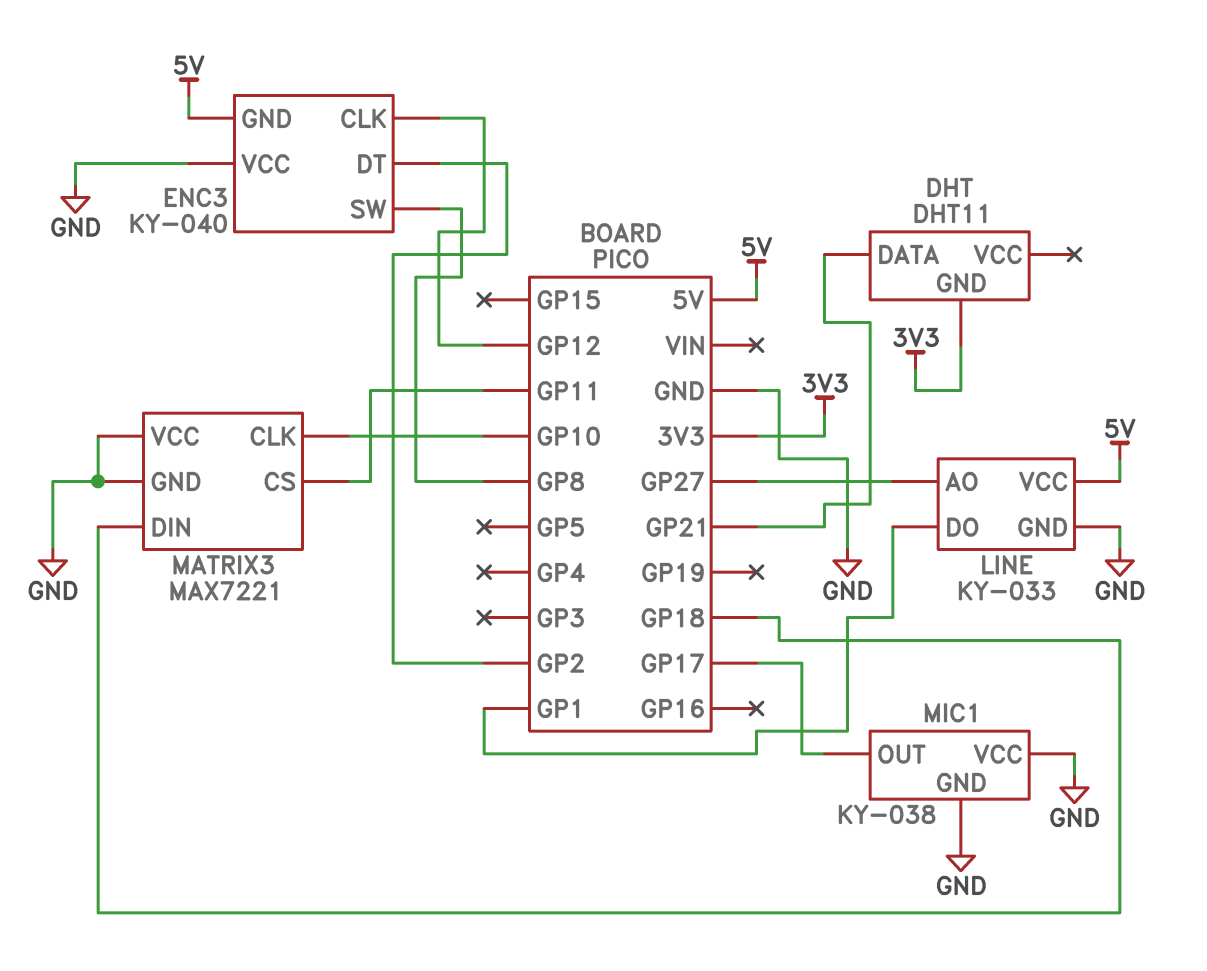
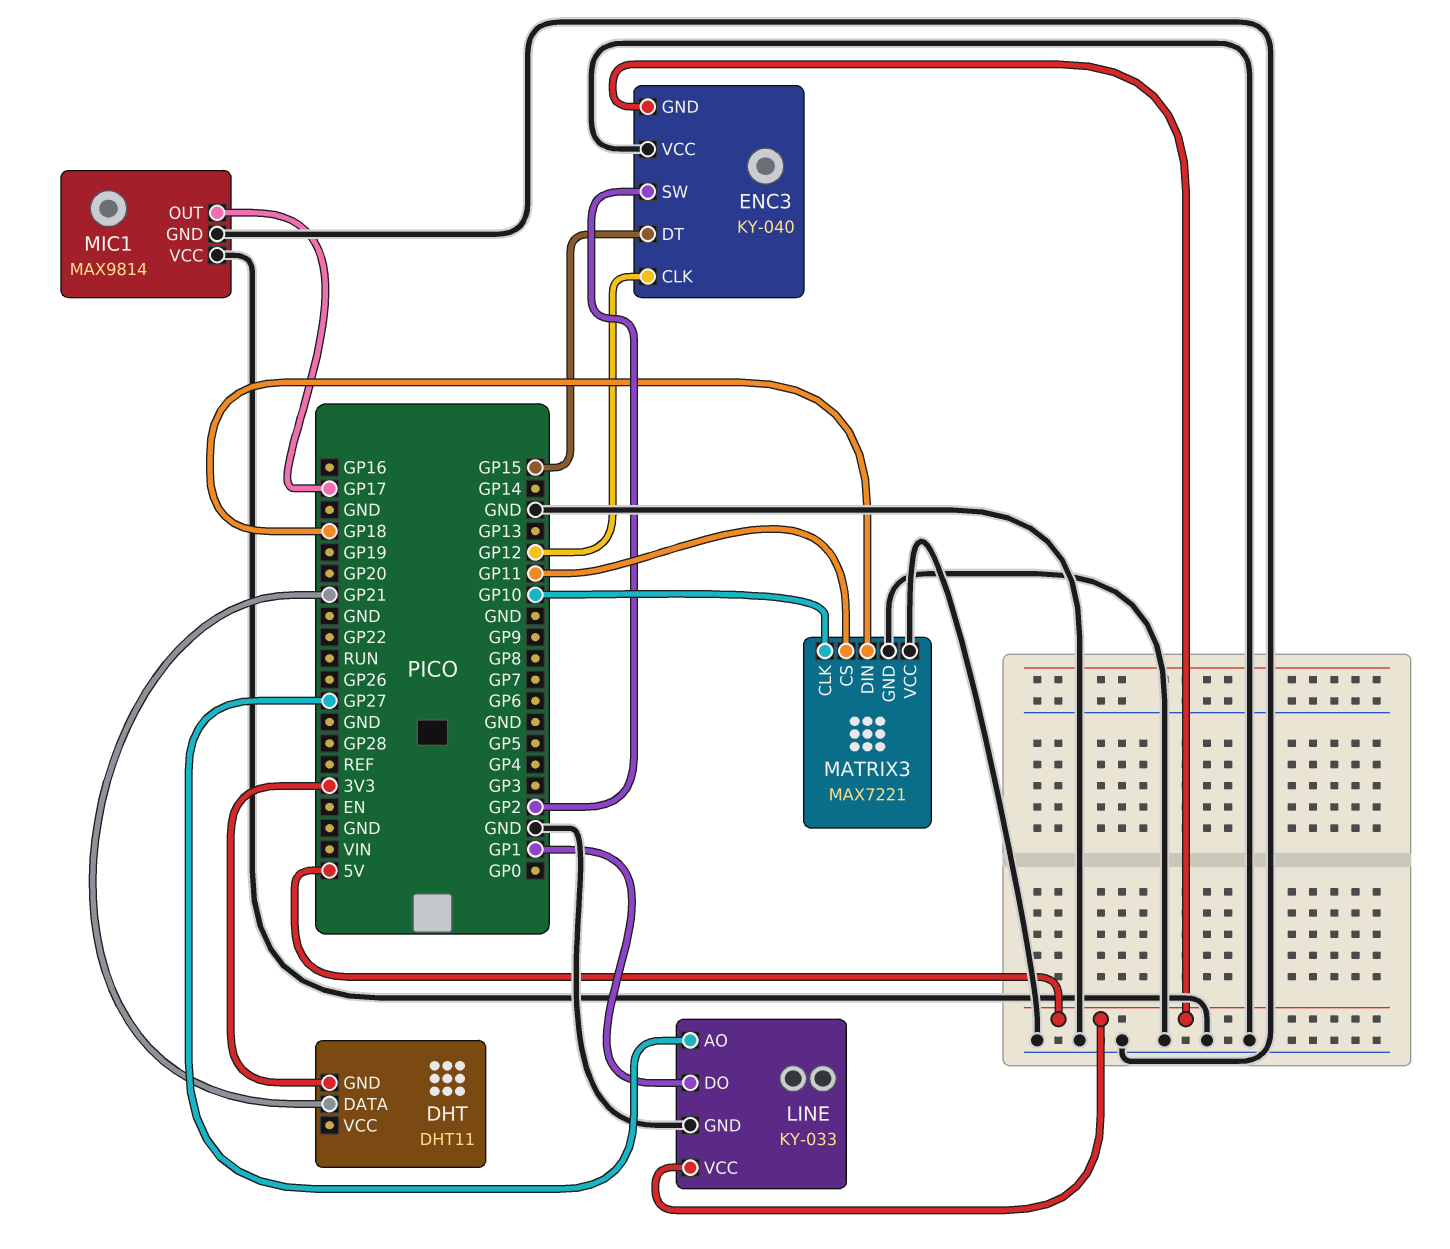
ENC3 pin DT: GP2 -> GP15
ENC3 pin SW: GP8 -> GP2
MIC1: KY-038 -> MAX9814

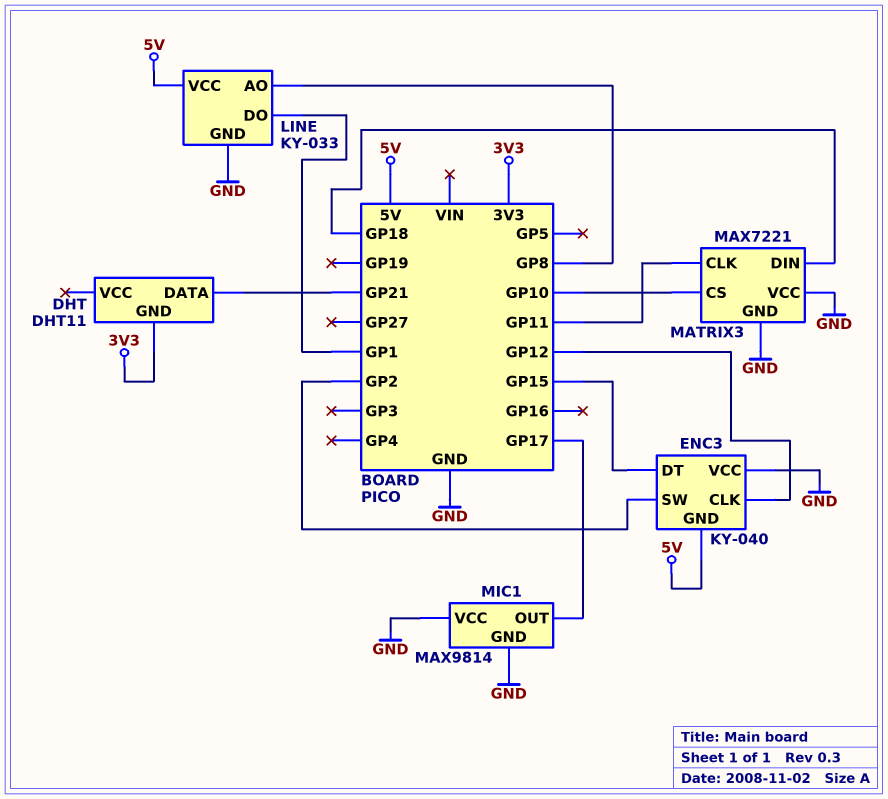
LINE pin AO: GP27 -> GP8
MATRIX3 pin CLK: GP10 -> GP11
MATRIX3 pin CS: GP11 -> GP10

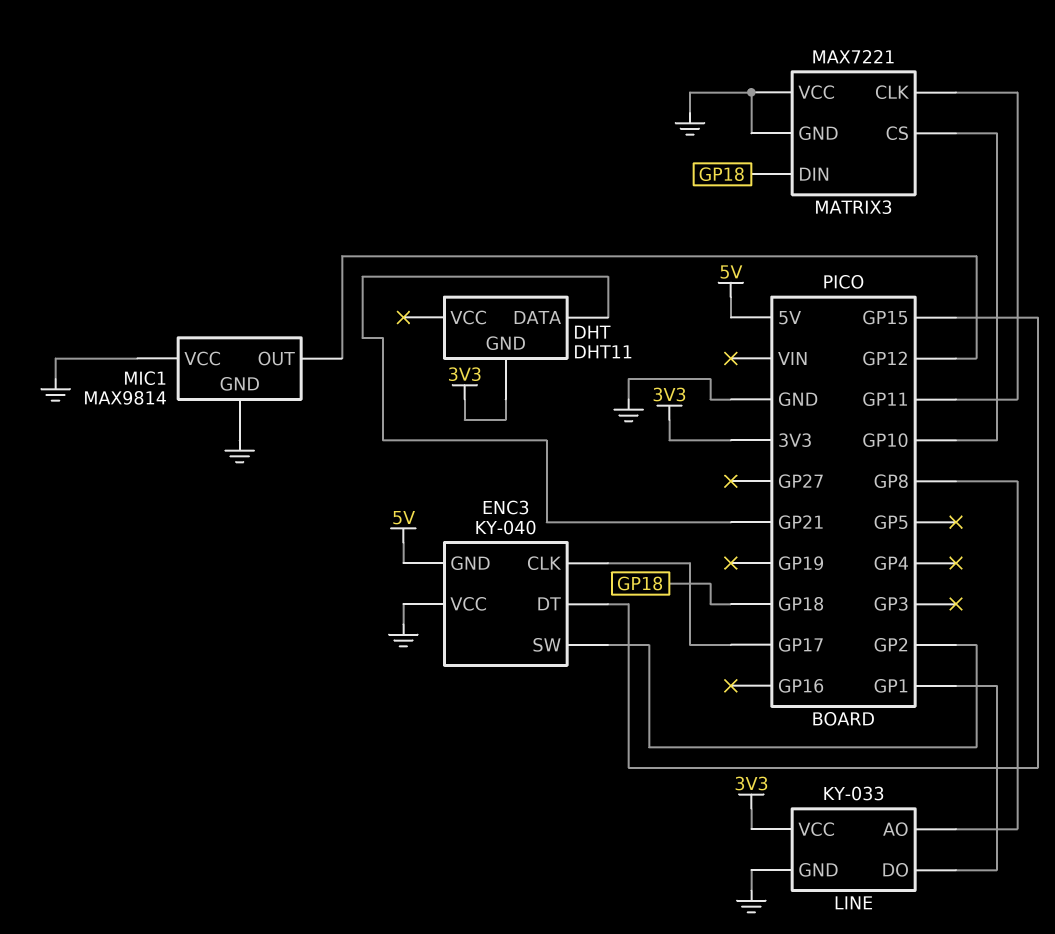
ENC3 pin CLK: GP12 -> GP17
LINE pin VCC: 5V -> 3V3
MIC1 pin OUT: GP17 -> GP12

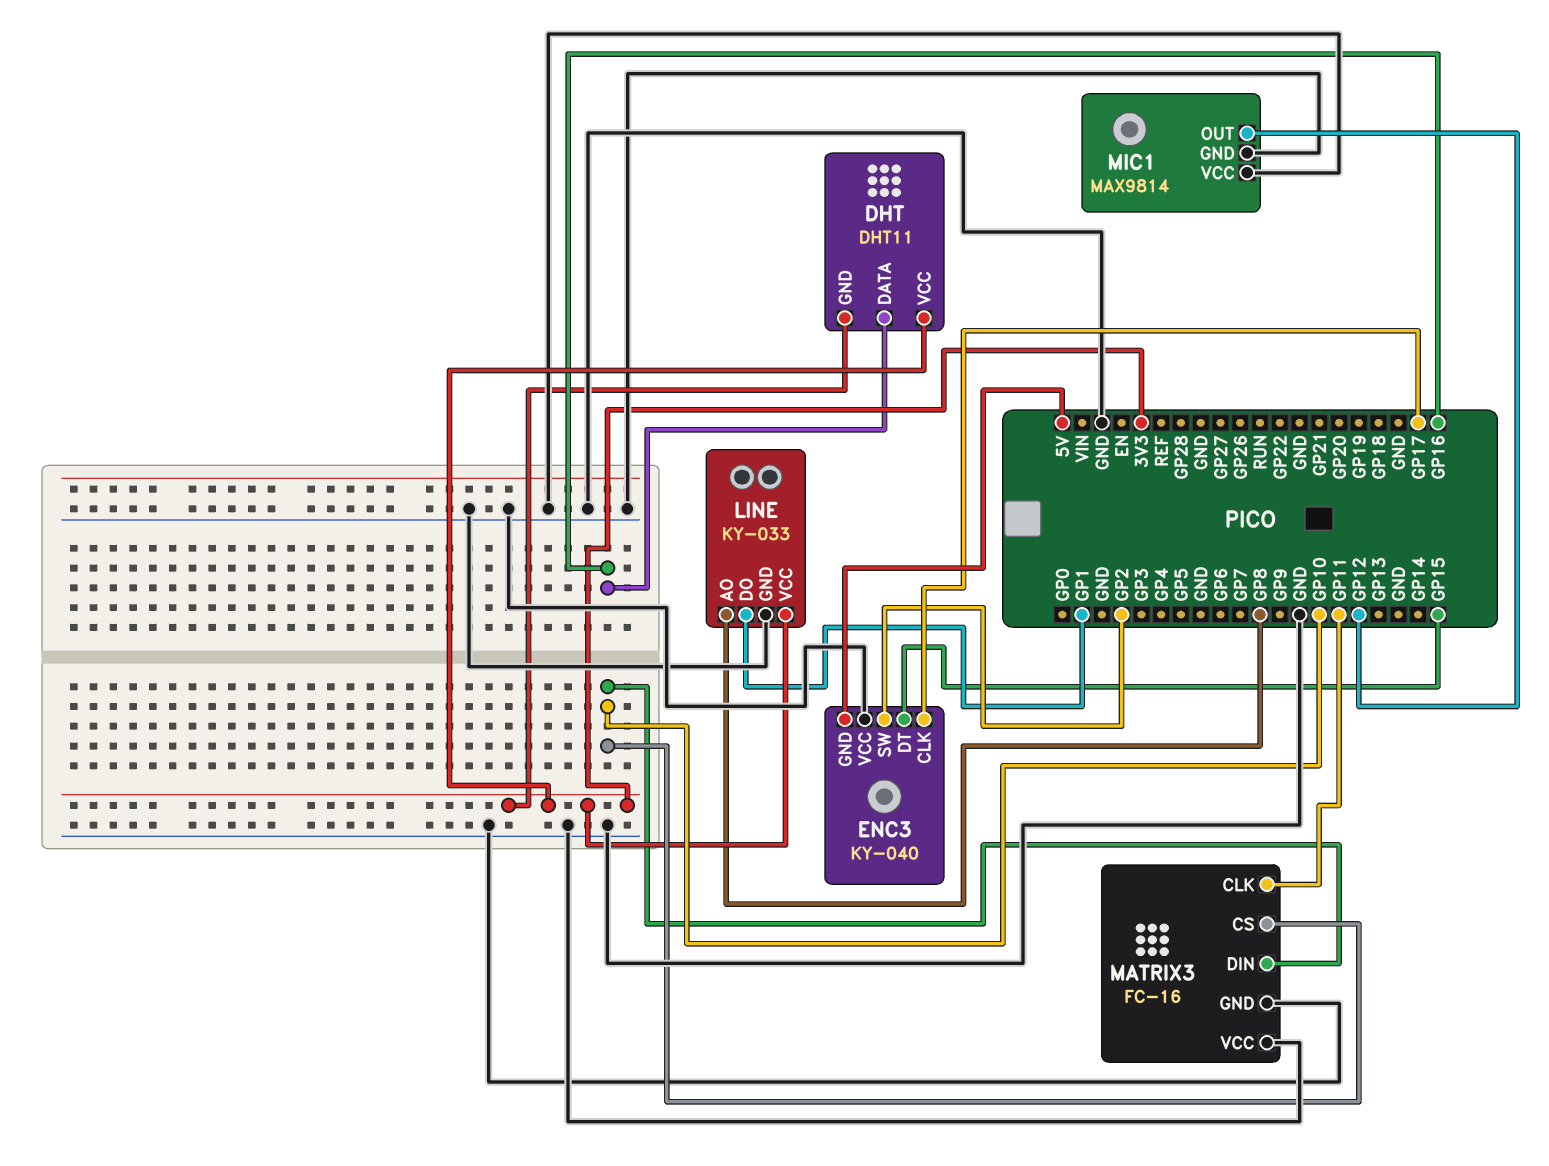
DHT pin DATA: GP21 -> GP16
DHT pin VCC: none -> 3V3
MATRIX3: MAX7221 -> FC-16
MATRIX3 pin DIN: GP18 -> GP10

